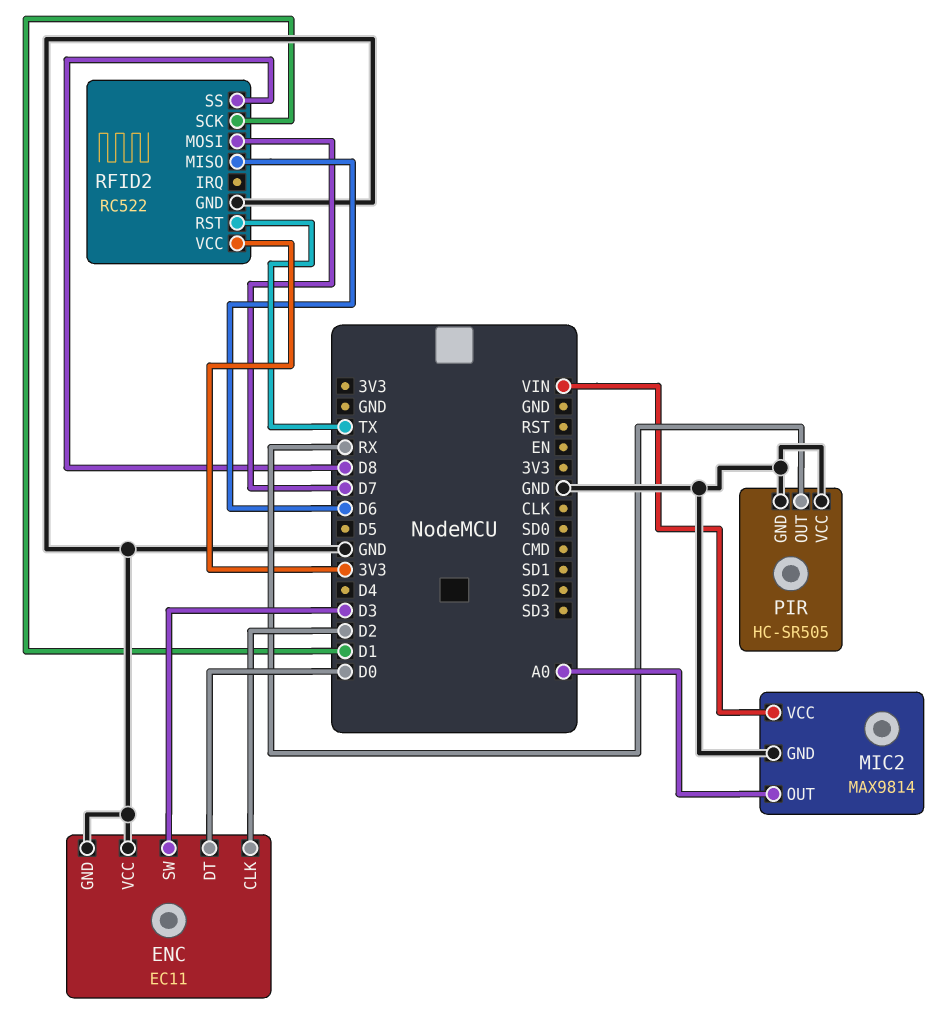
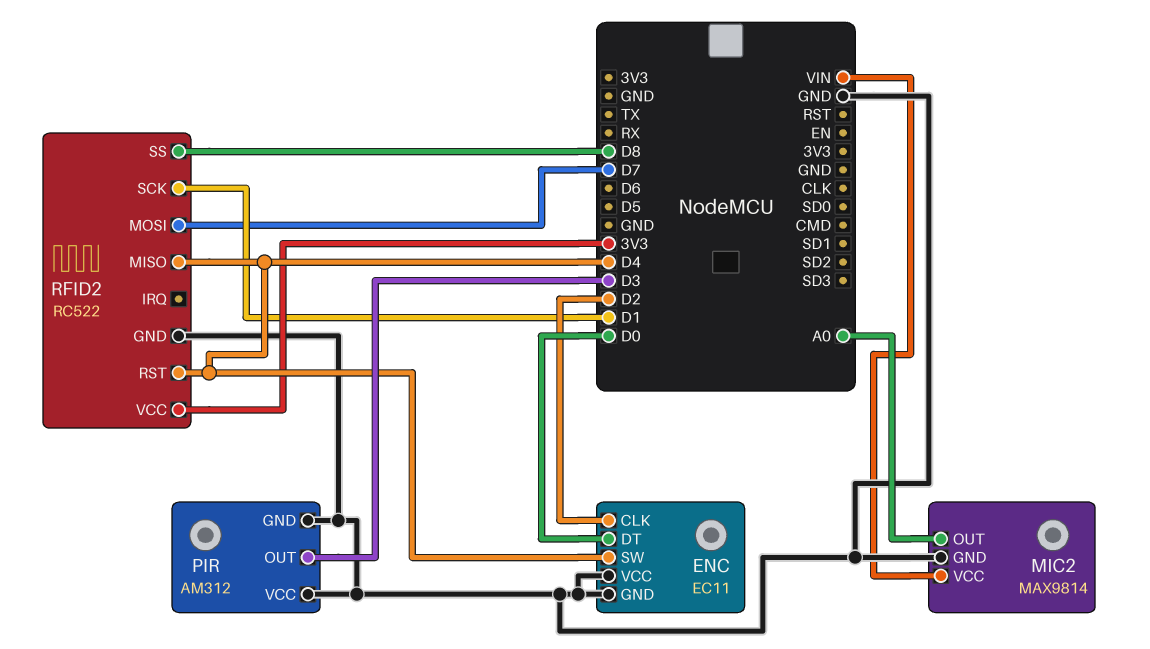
ENC pin SW: D3 -> D4
PIR: HC-SR505 -> AM312
PIR pin OUT: RX -> D3
RFID2 pin MISO: D6 -> D4
RFID2 pin RST: TX -> D4

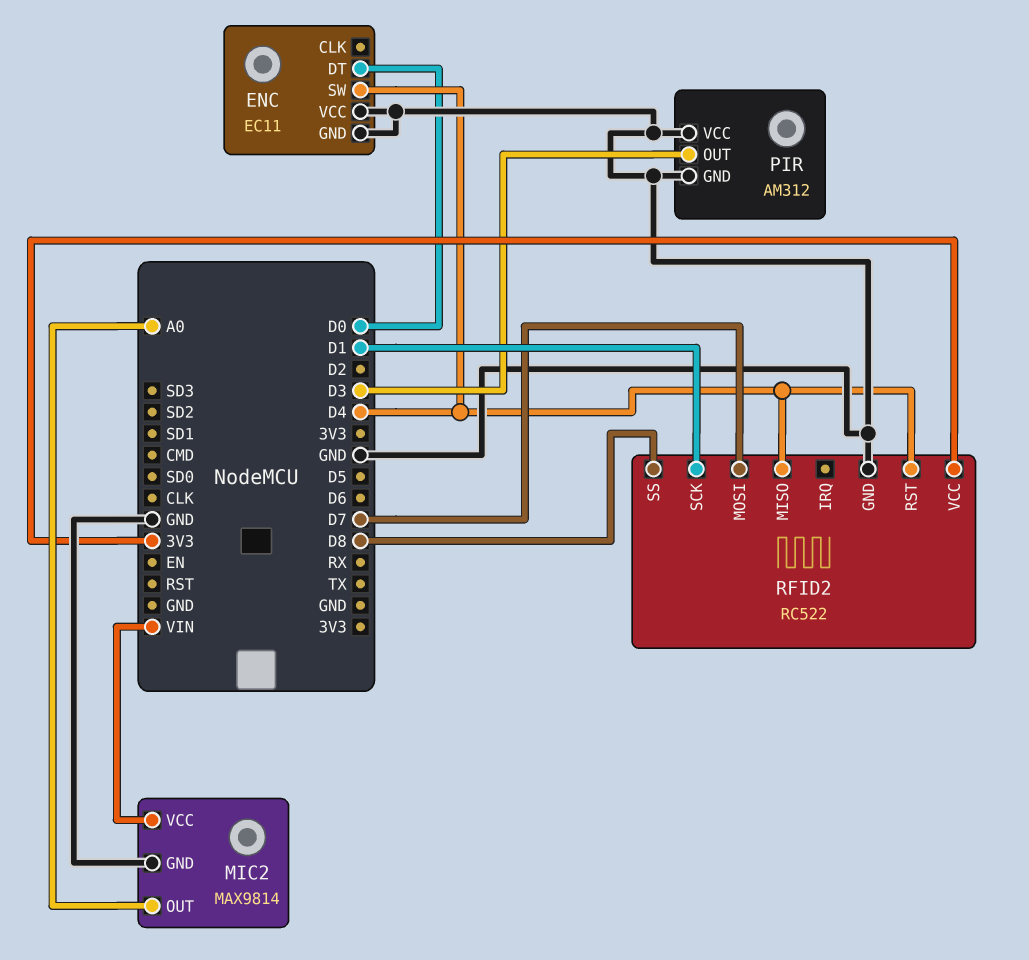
ENC pin CLK: D2 -> none

